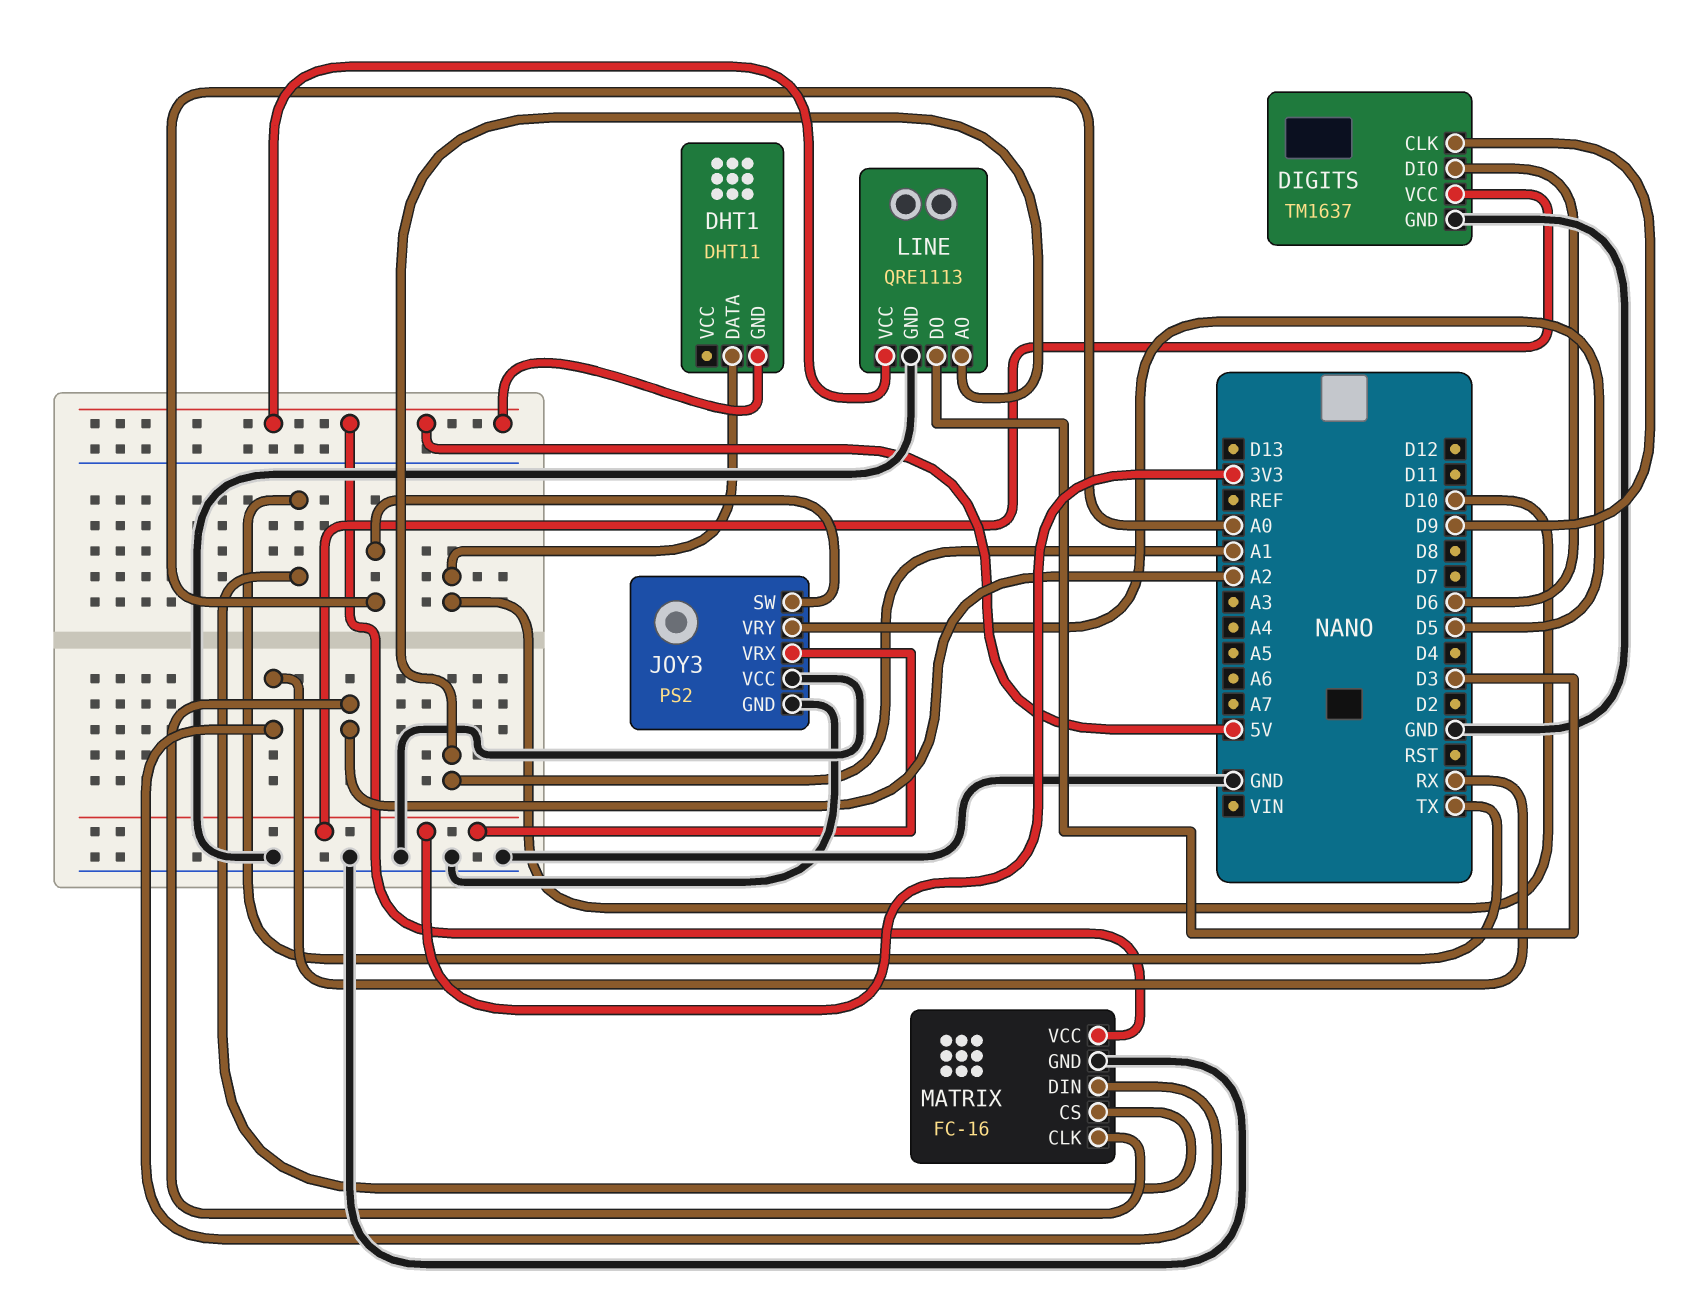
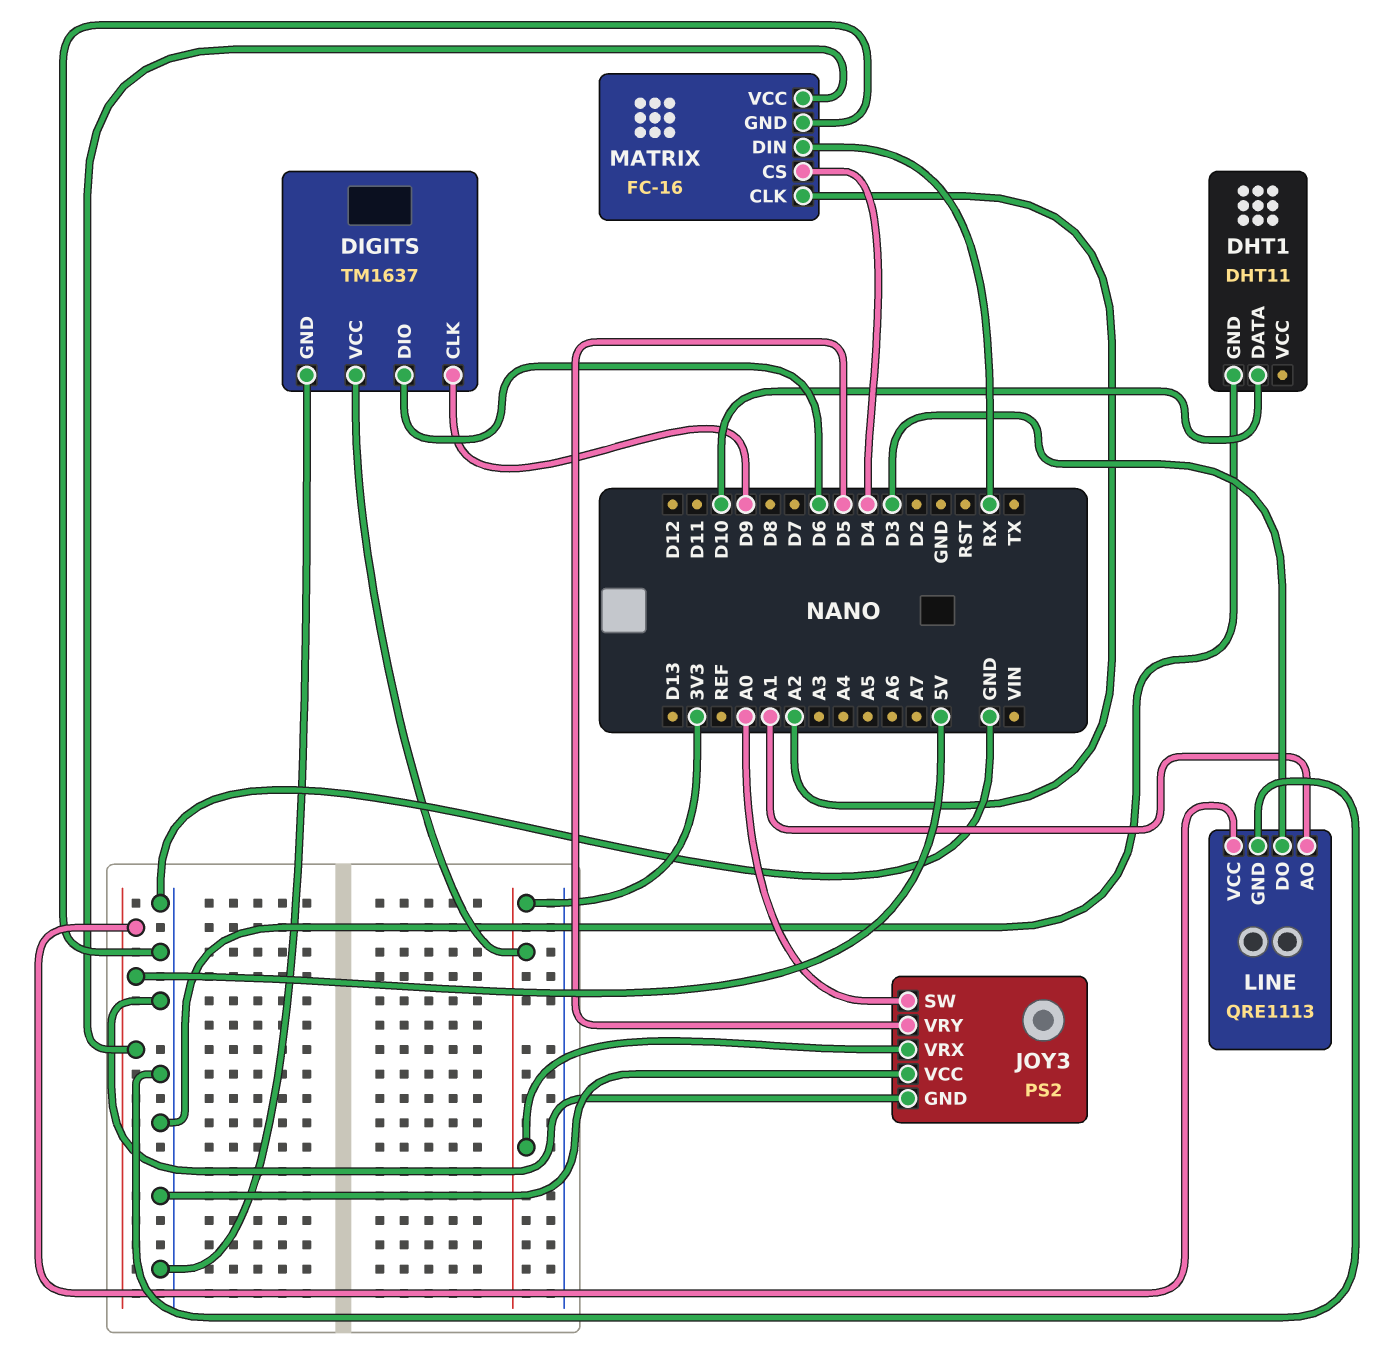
DHT1 pin GND: 5V -> GND
MATRIX pin CS: TX -> D4

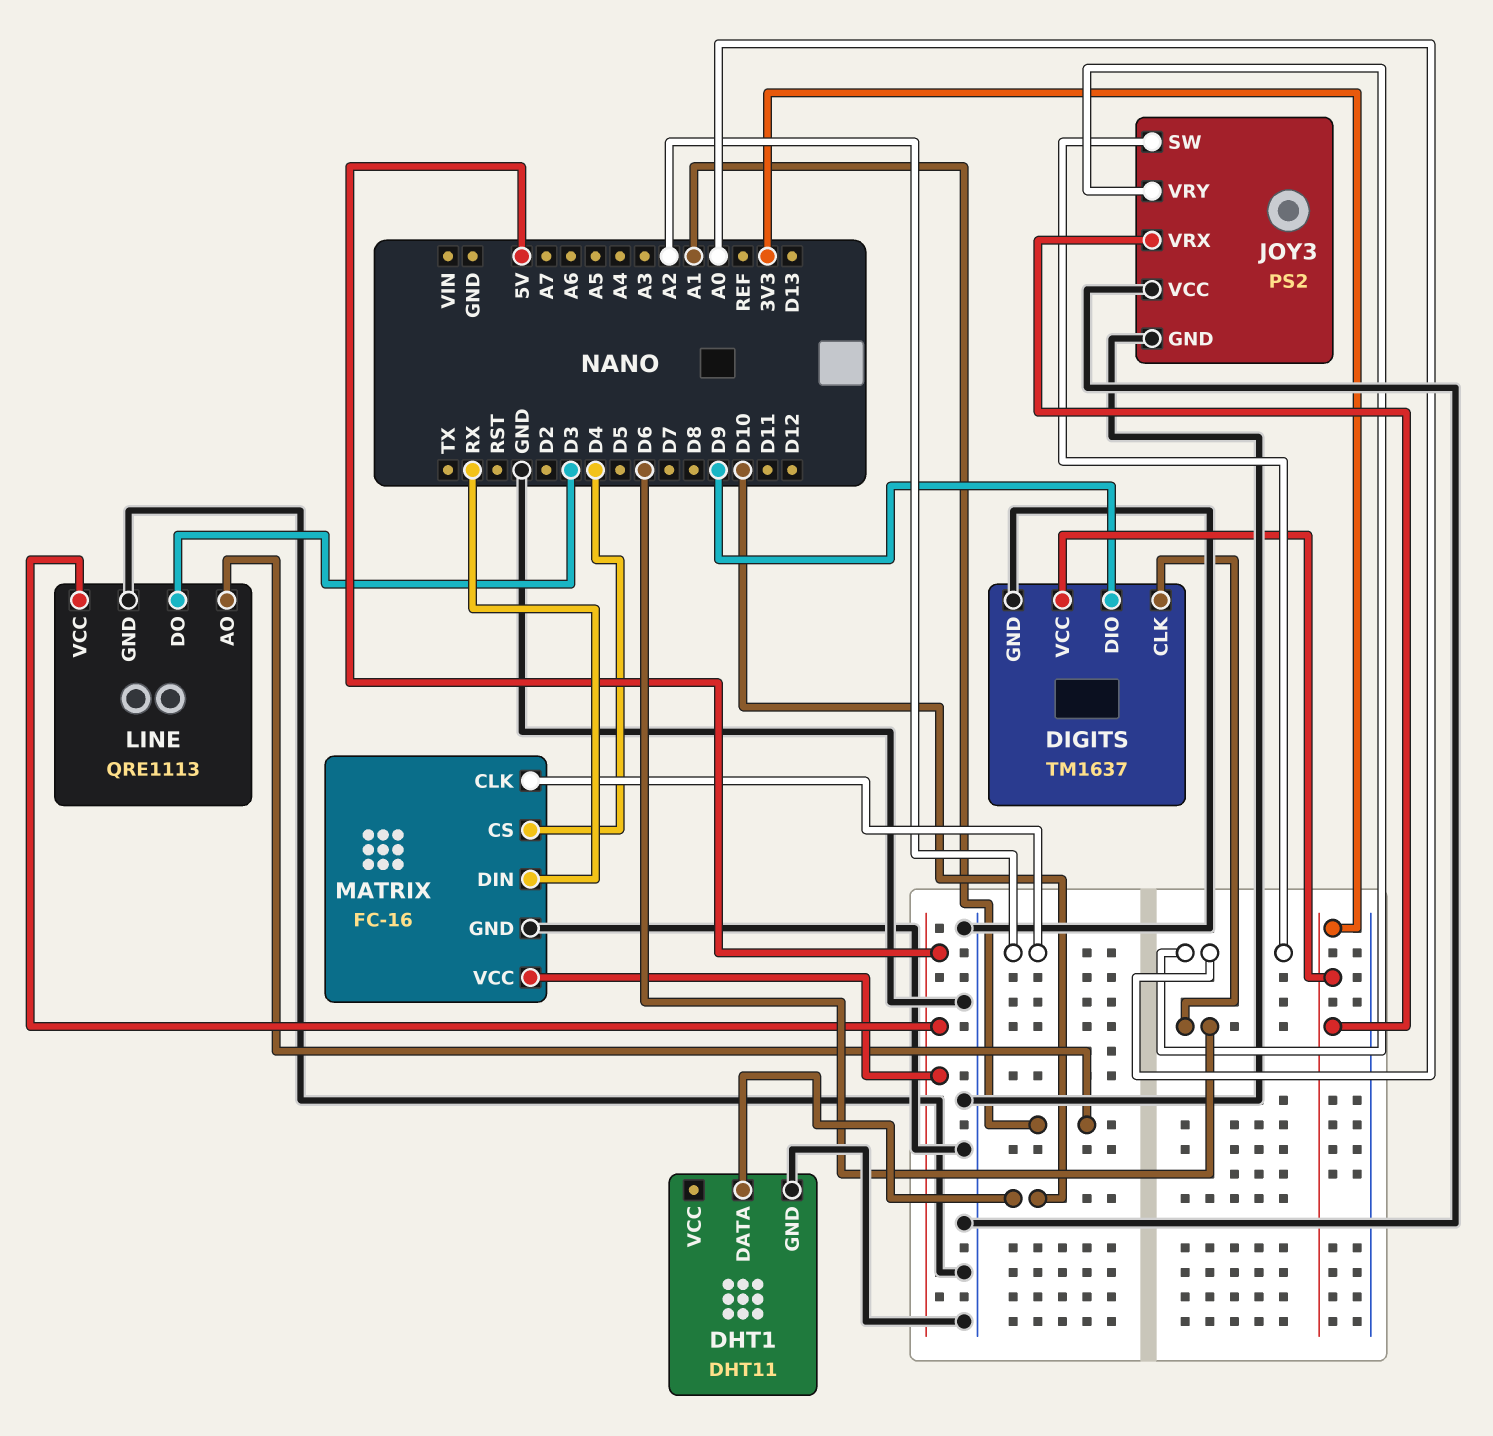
DIGITS pin CLK: D9 -> D6
DIGITS pin DIO: D6 -> D9
JOY3 pin VRY: D5 -> A0

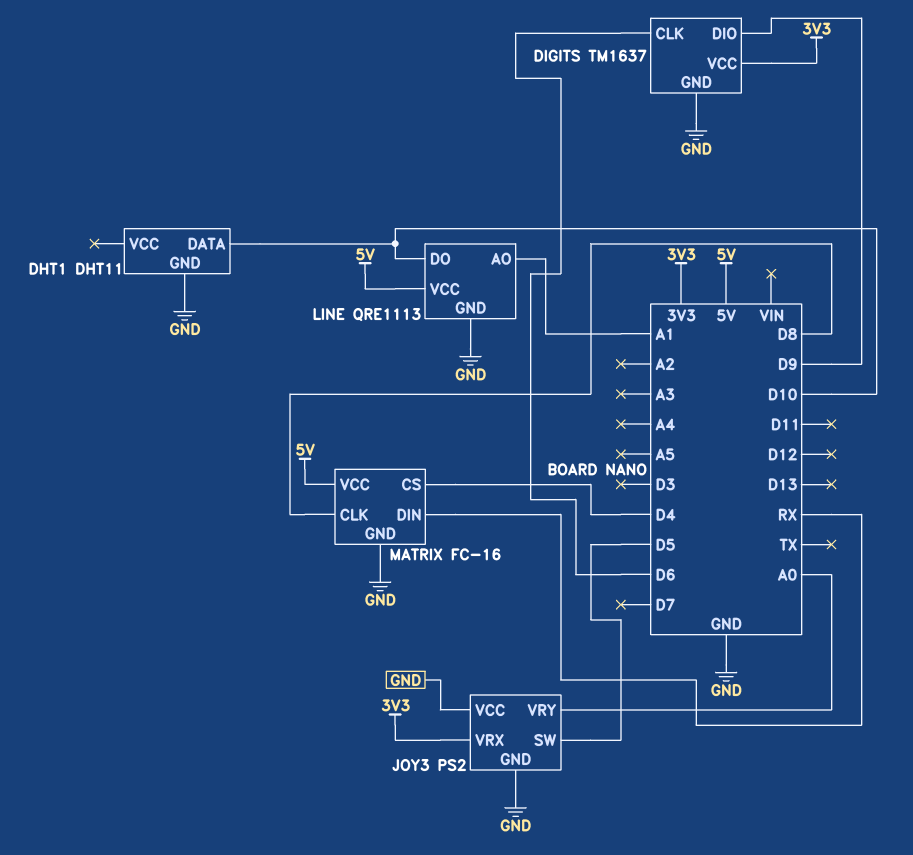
JOY3 pin SW: A0 -> D5
LINE pin DO: D3 -> D10
MATRIX pin CLK: A2 -> D8

